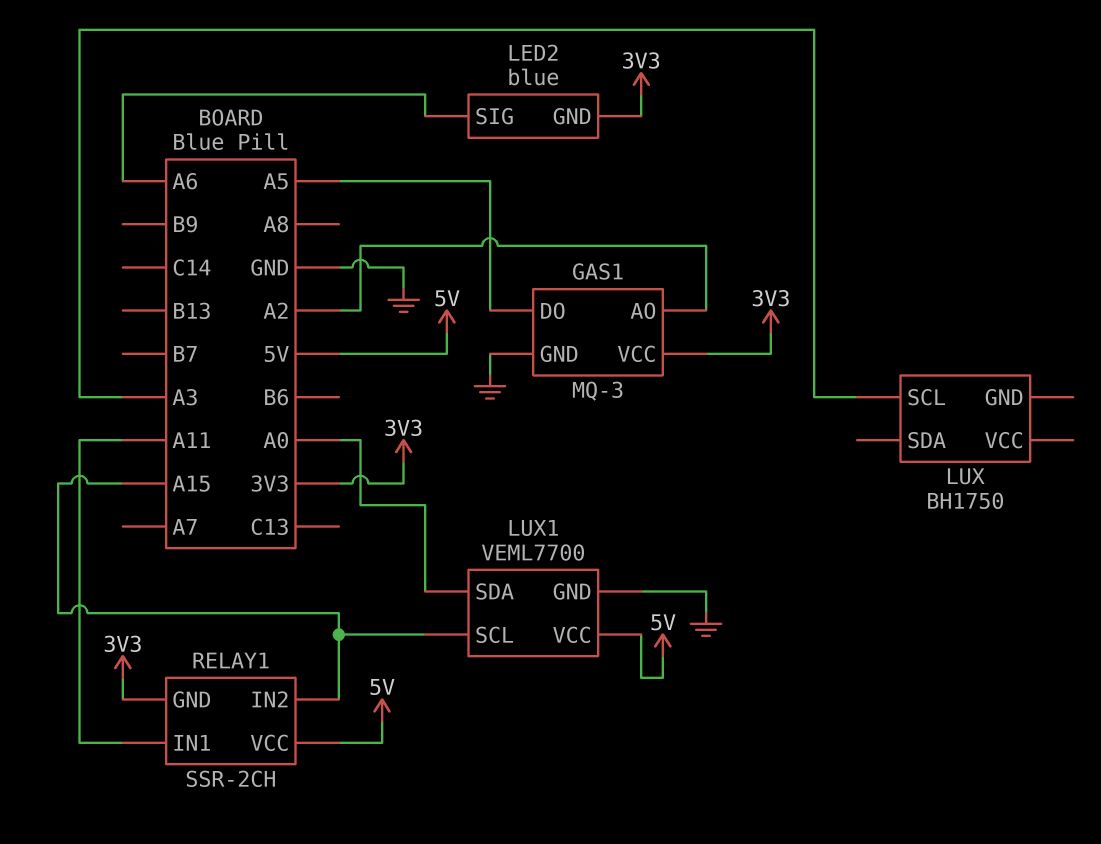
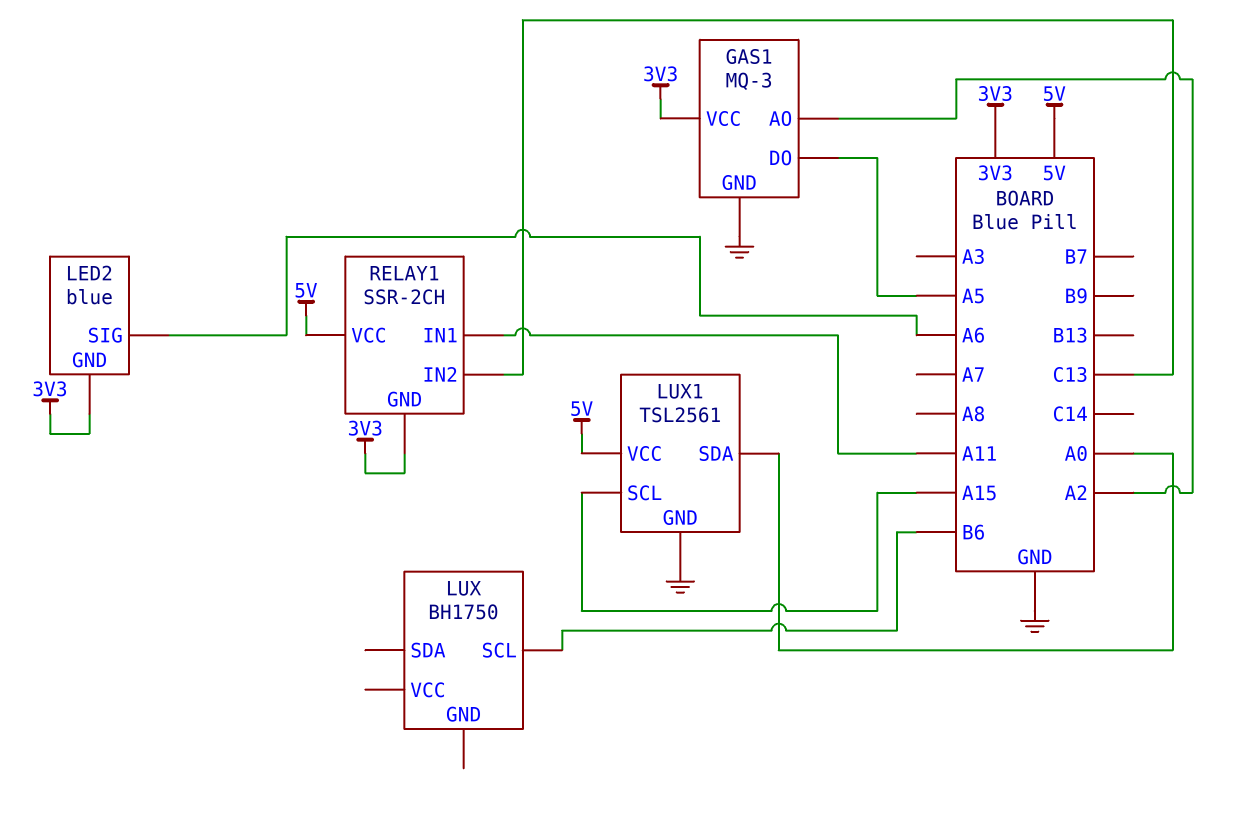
LUX pin SCL: A3 -> B6
LUX1: VEML7700 -> TSL2561
RELAY1 pin IN2: A15 -> C13

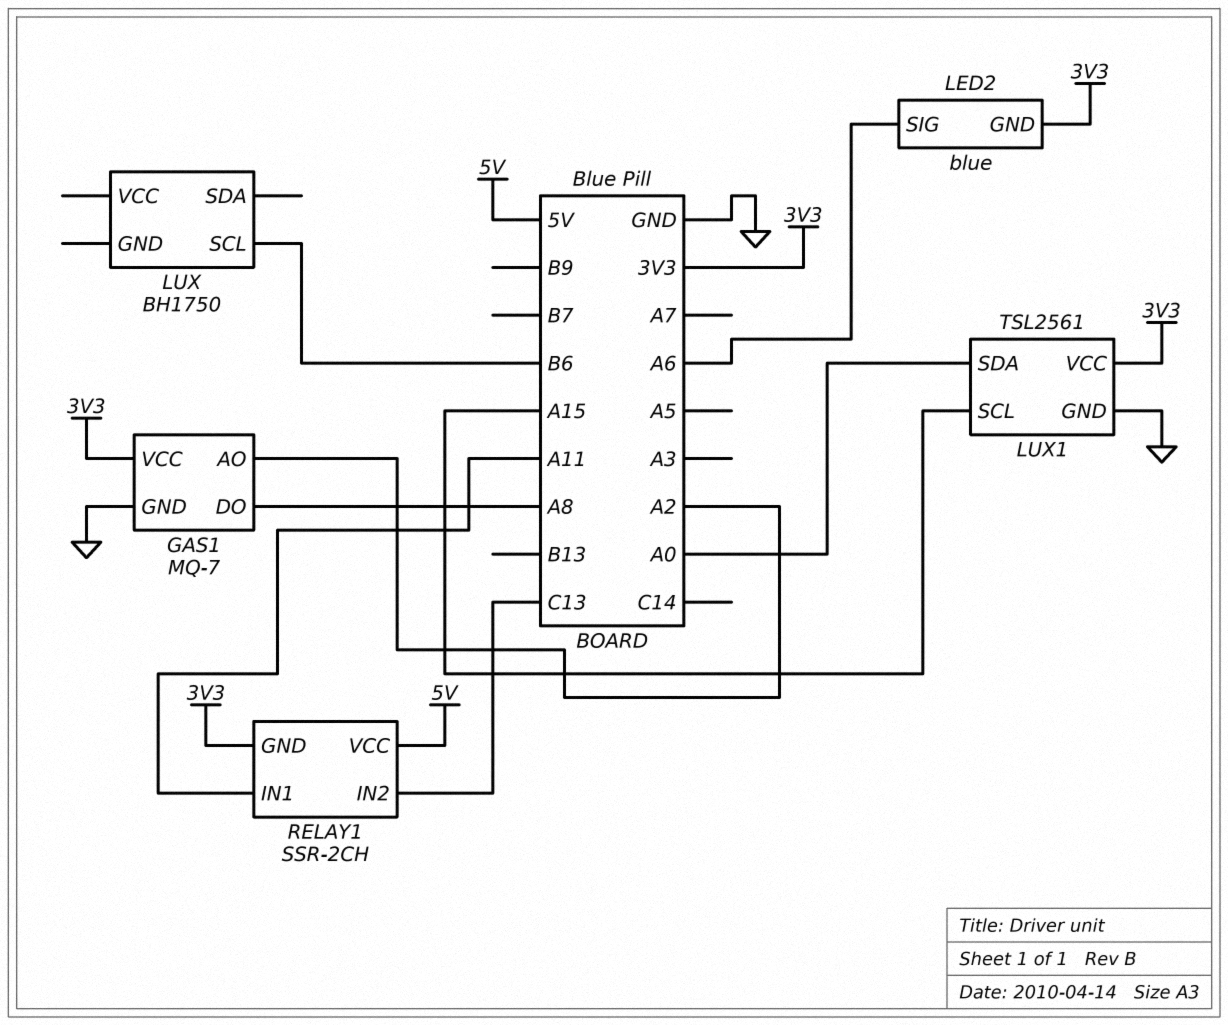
GAS1: MQ-3 -> MQ-7
GAS1 pin DO: A5 -> A8
LUX1 pin VCC: 5V -> 3V3

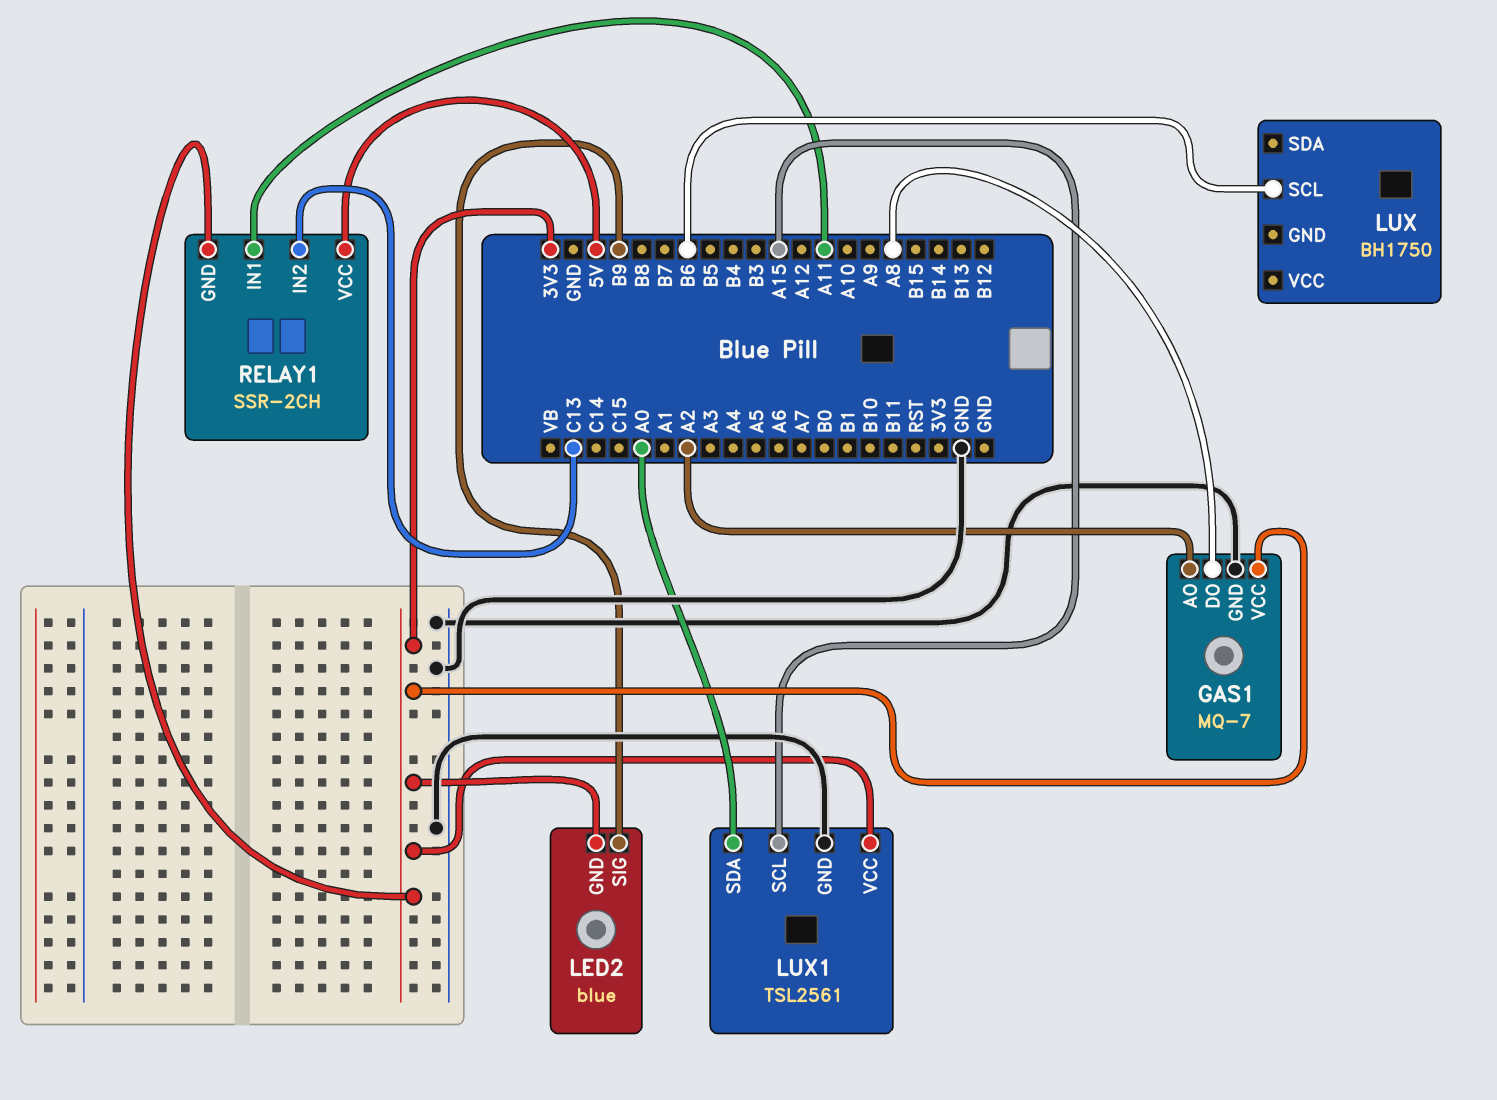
LED2 pin SIG: A6 -> B9

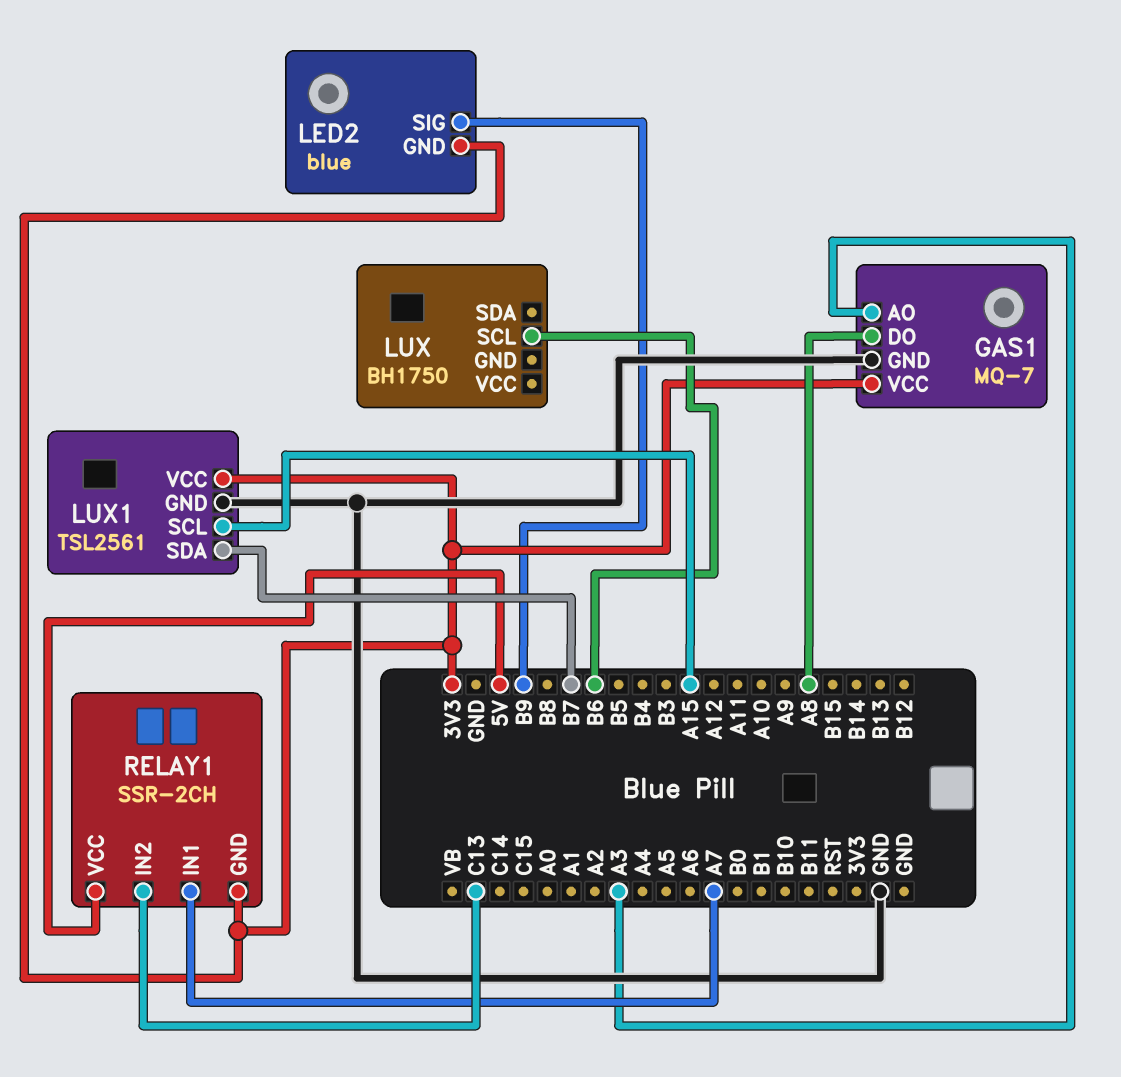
GAS1 pin AO: A2 -> A3
LUX1 pin SDA: A0 -> B7
RELAY1 pin IN1: A11 -> A7

